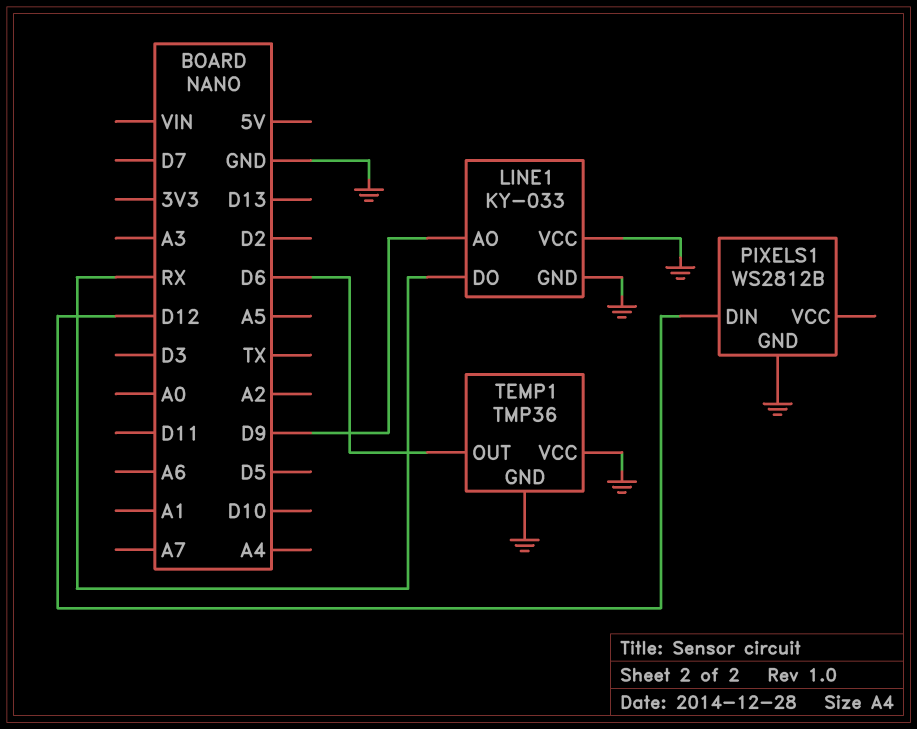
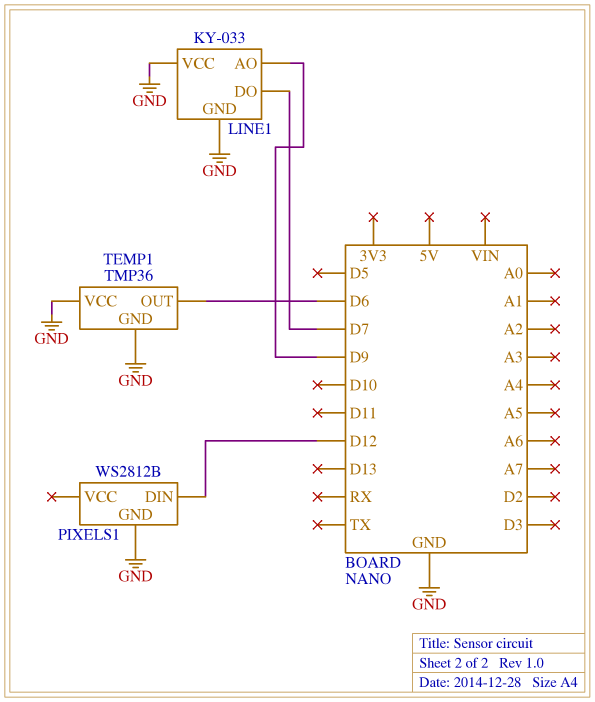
LINE1 pin DO: RX -> D7

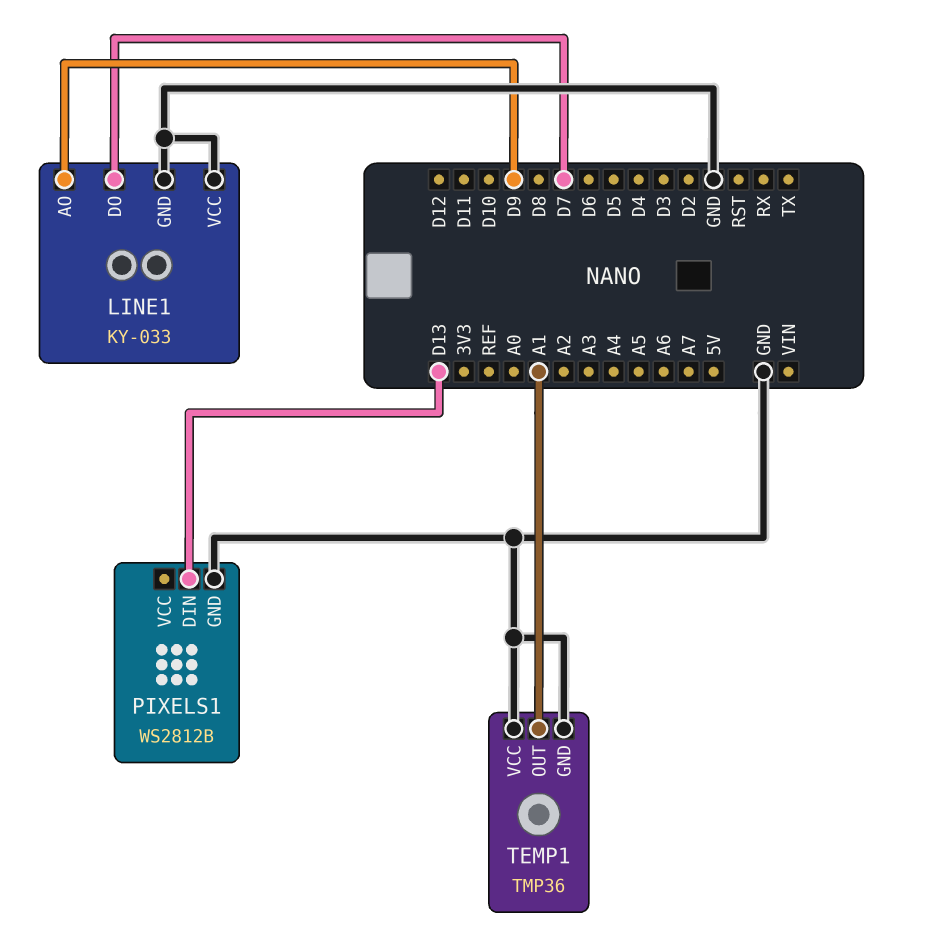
PIXELS1 pin DIN: D12 -> D13
TEMP1 pin OUT: D6 -> A1

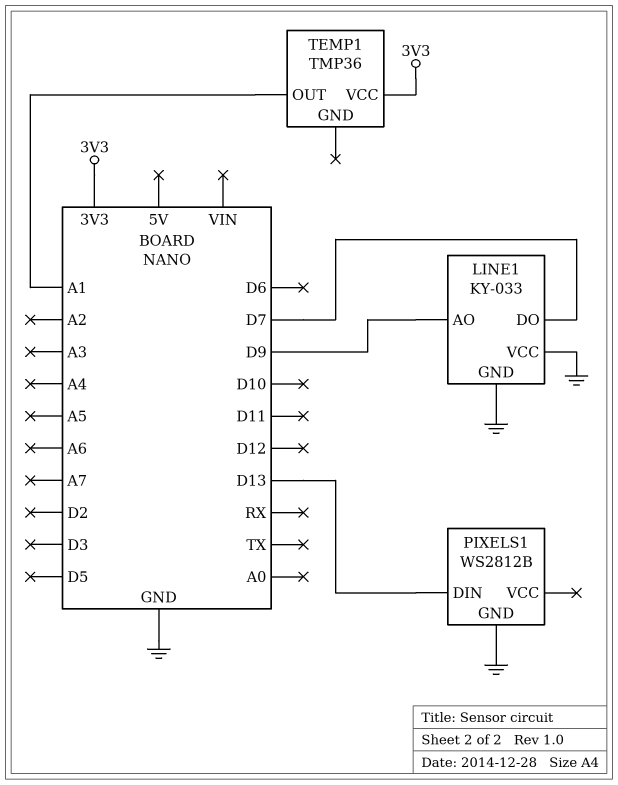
TEMP1 pin GND: GND -> none
TEMP1 pin VCC: GND -> 3V3

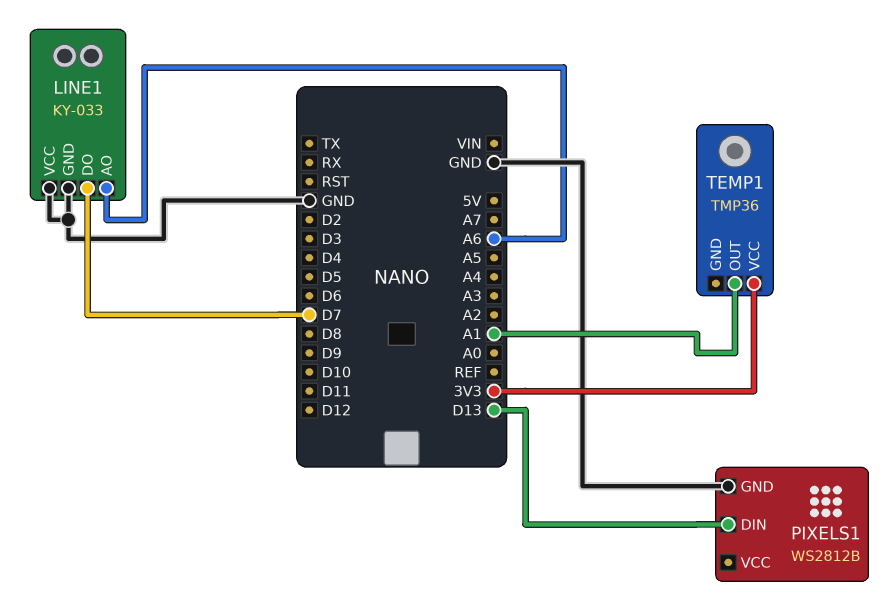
LINE1 pin AO: D9 -> A6

